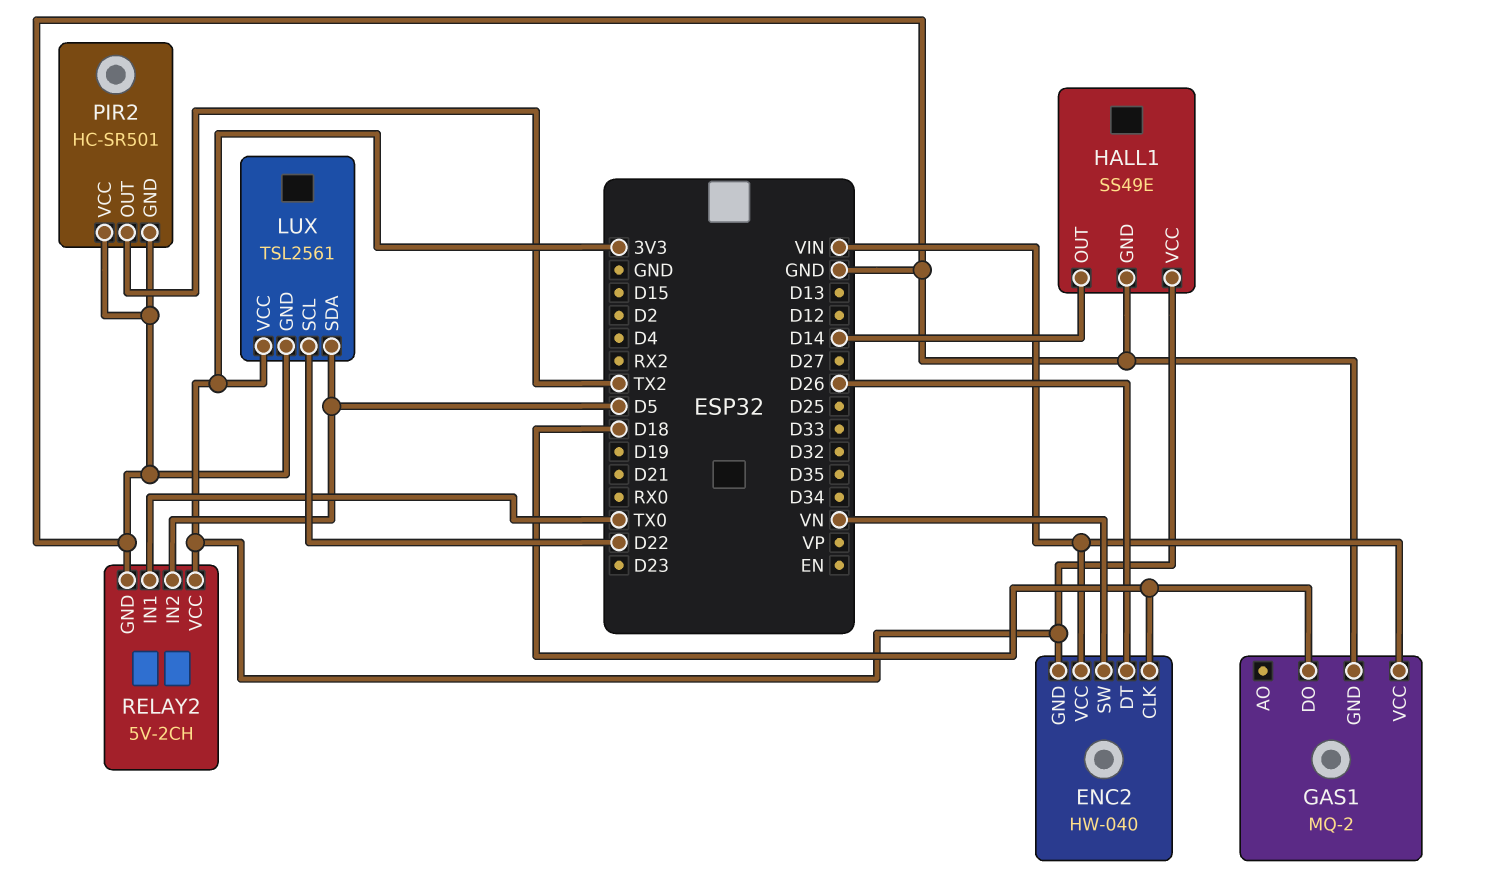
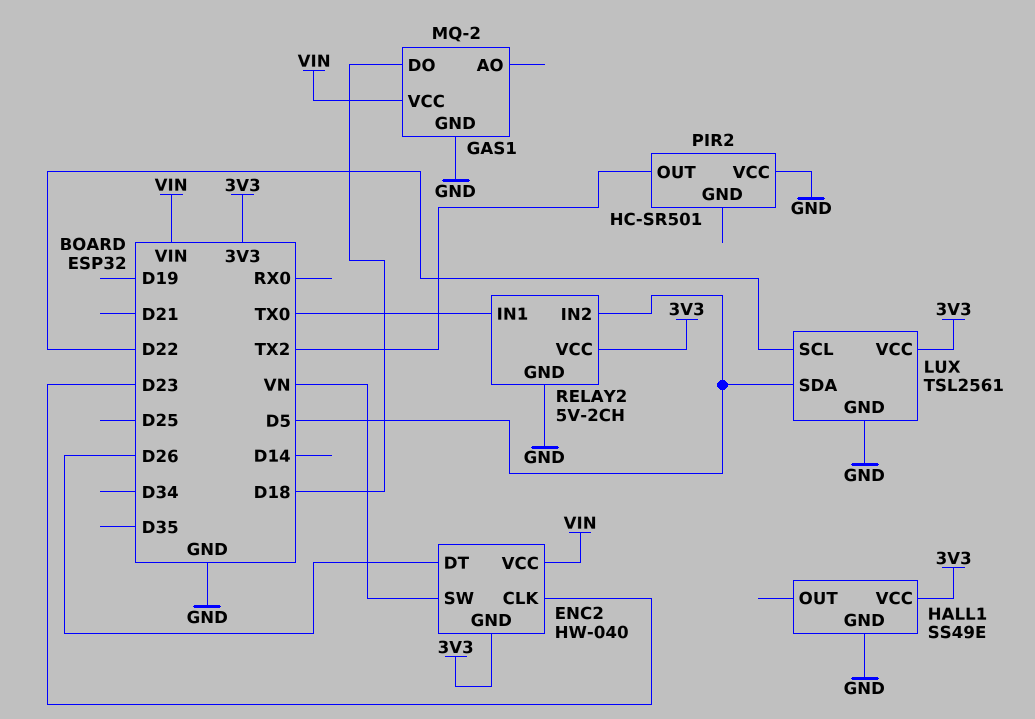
ENC2 pin CLK: D18 -> D23
HALL1 pin OUT: D14 -> none
PIR2 pin GND: GND -> none

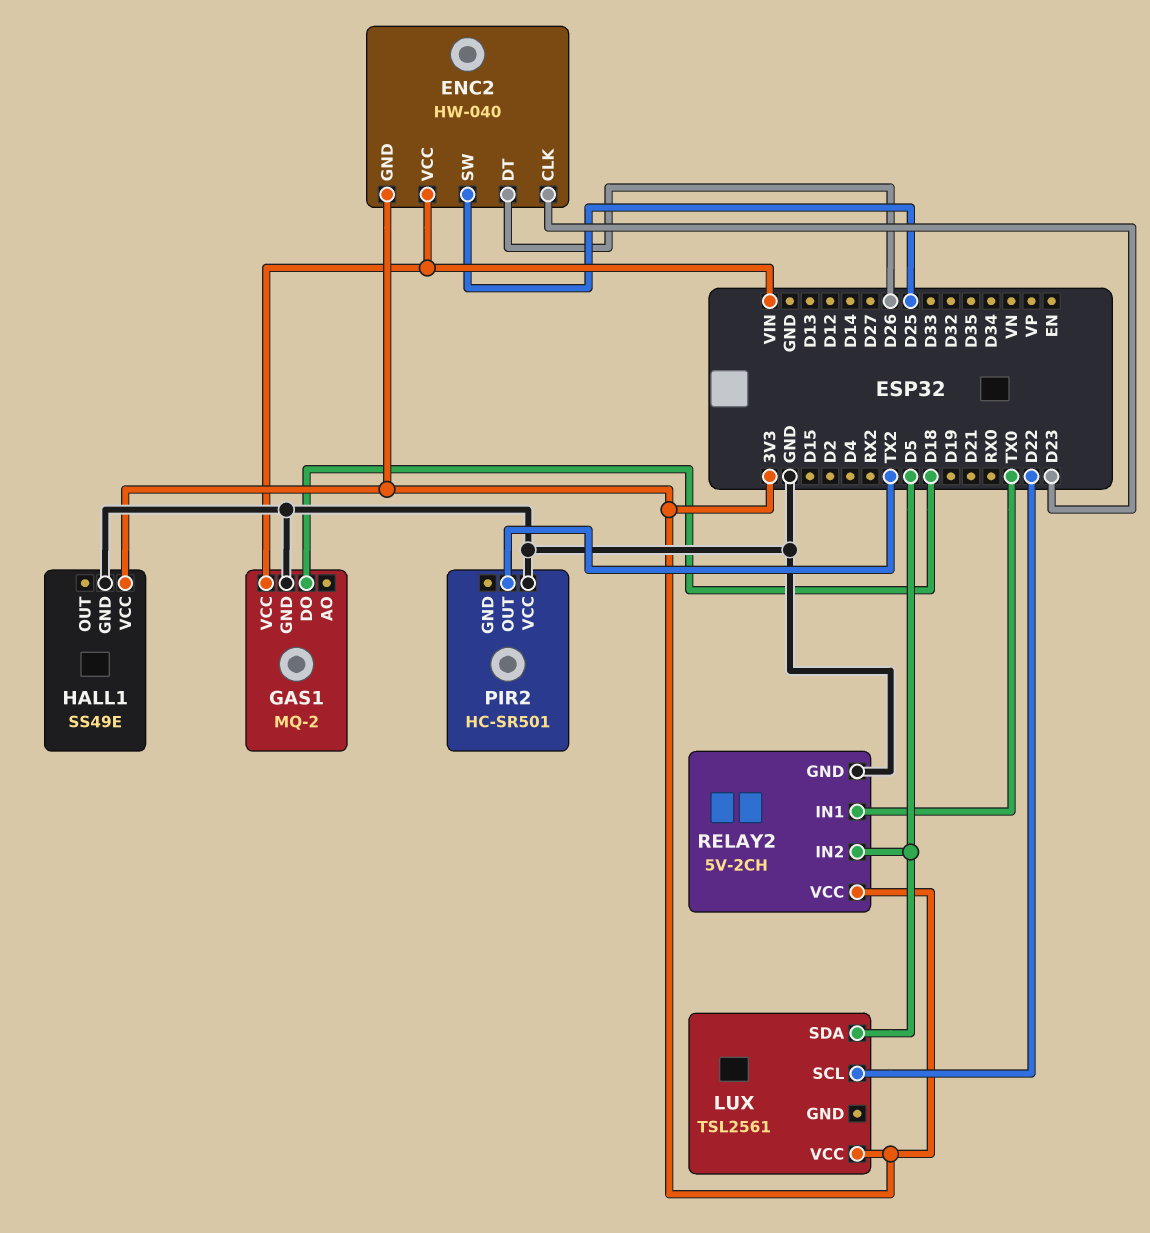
ENC2 pin SW: VN -> D25
LUX pin GND: GND -> none

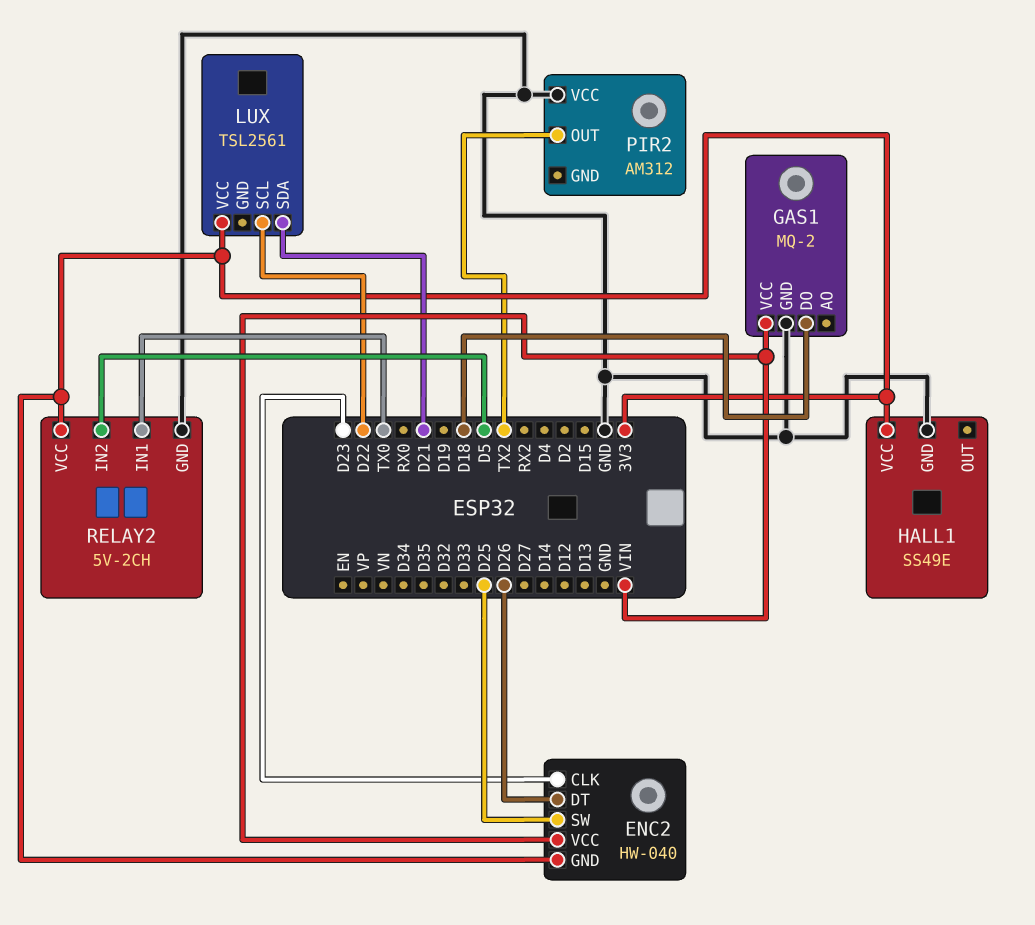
LUX pin SDA: D5 -> D21
PIR2: HC-SR501 -> AM312

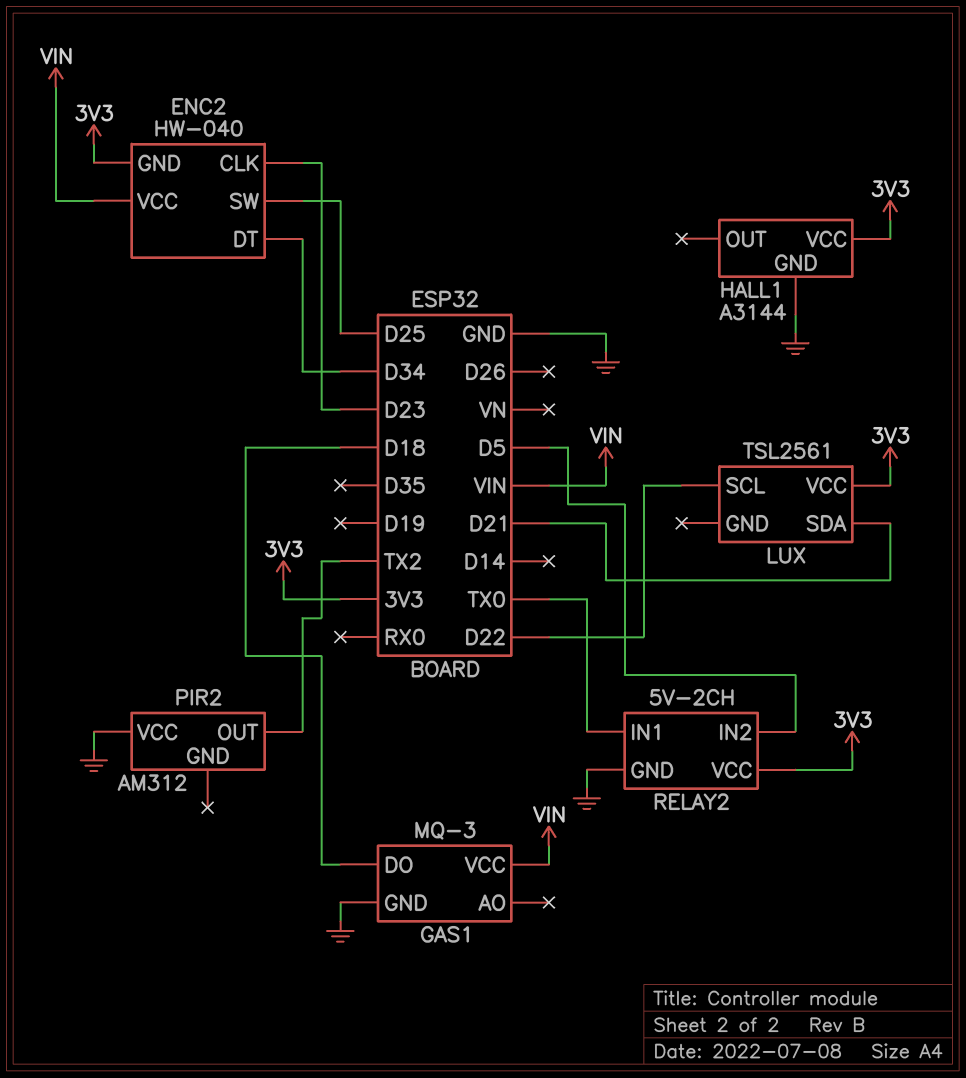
ENC2 pin DT: D26 -> D34
GAS1: MQ-2 -> MQ-3
HALL1: SS49E -> A3144

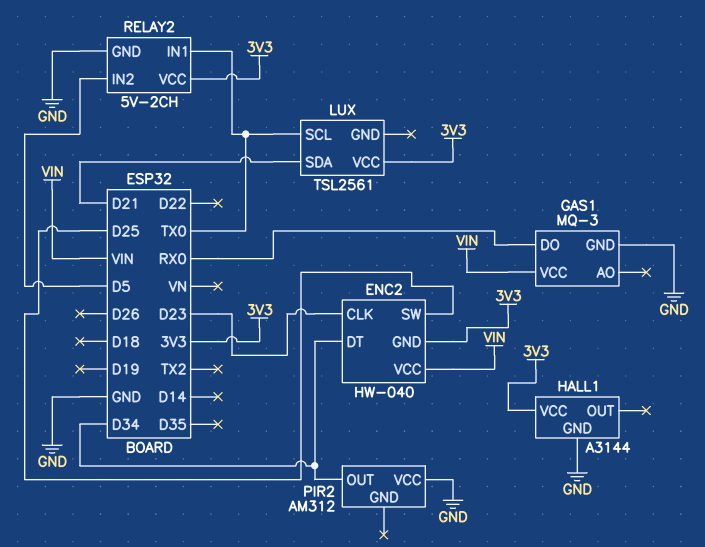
GAS1 pin DO: D18 -> RX0
LUX pin SCL: D22 -> TX0
PIR2 pin OUT: TX2 -> D34

